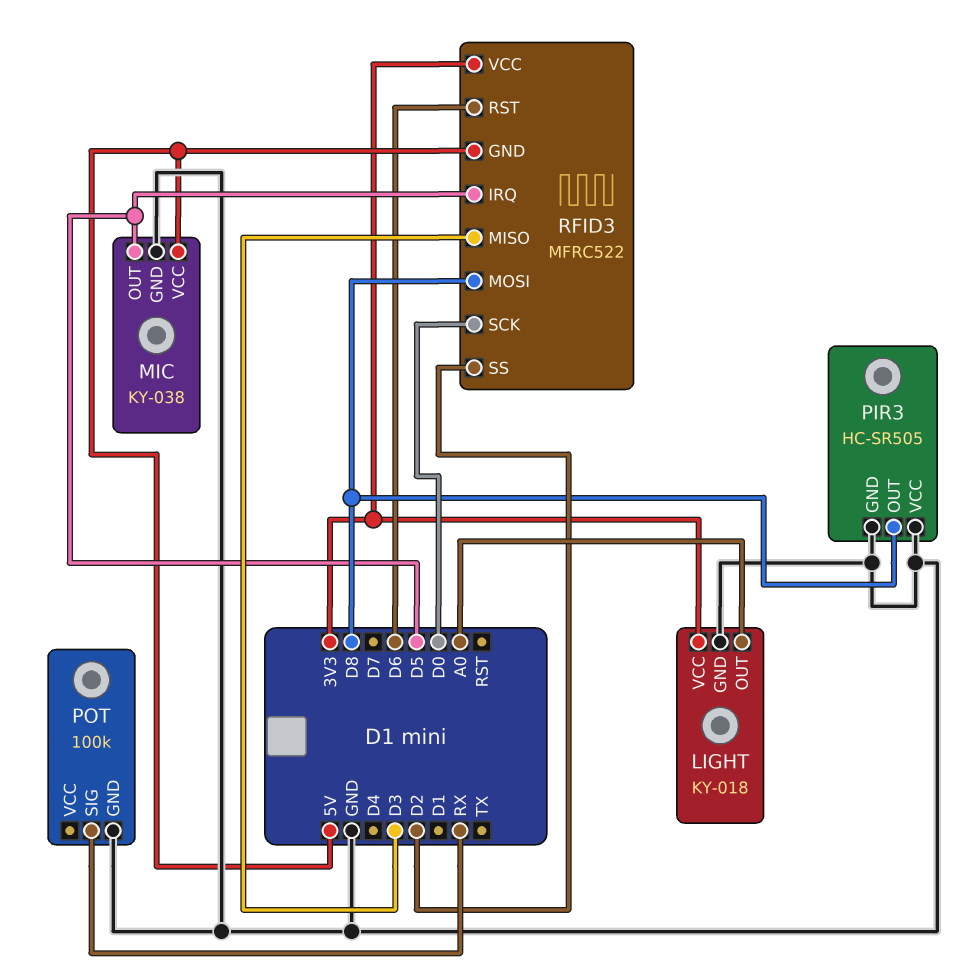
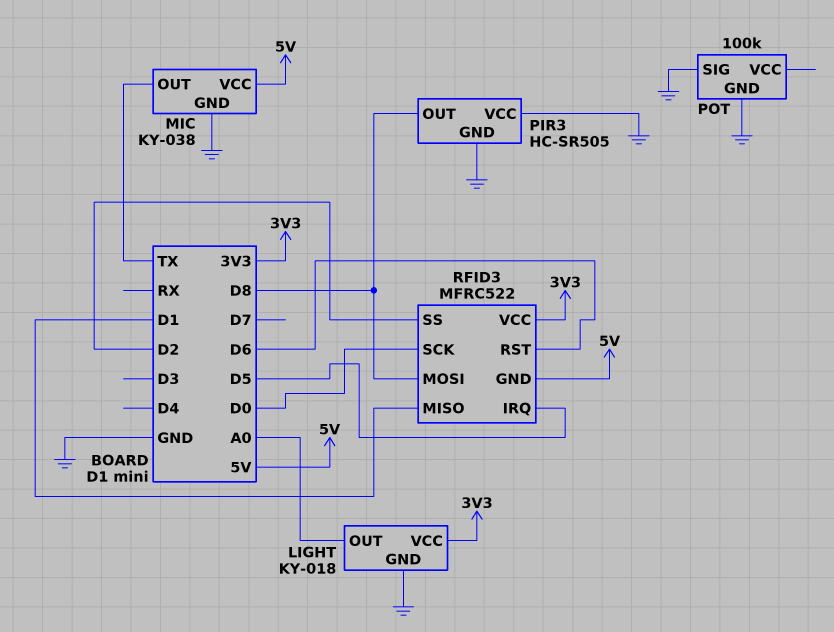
MIC pin OUT: D5 -> TX
POT pin SIG: RX -> GND
RFID3 pin MISO: D3 -> D1

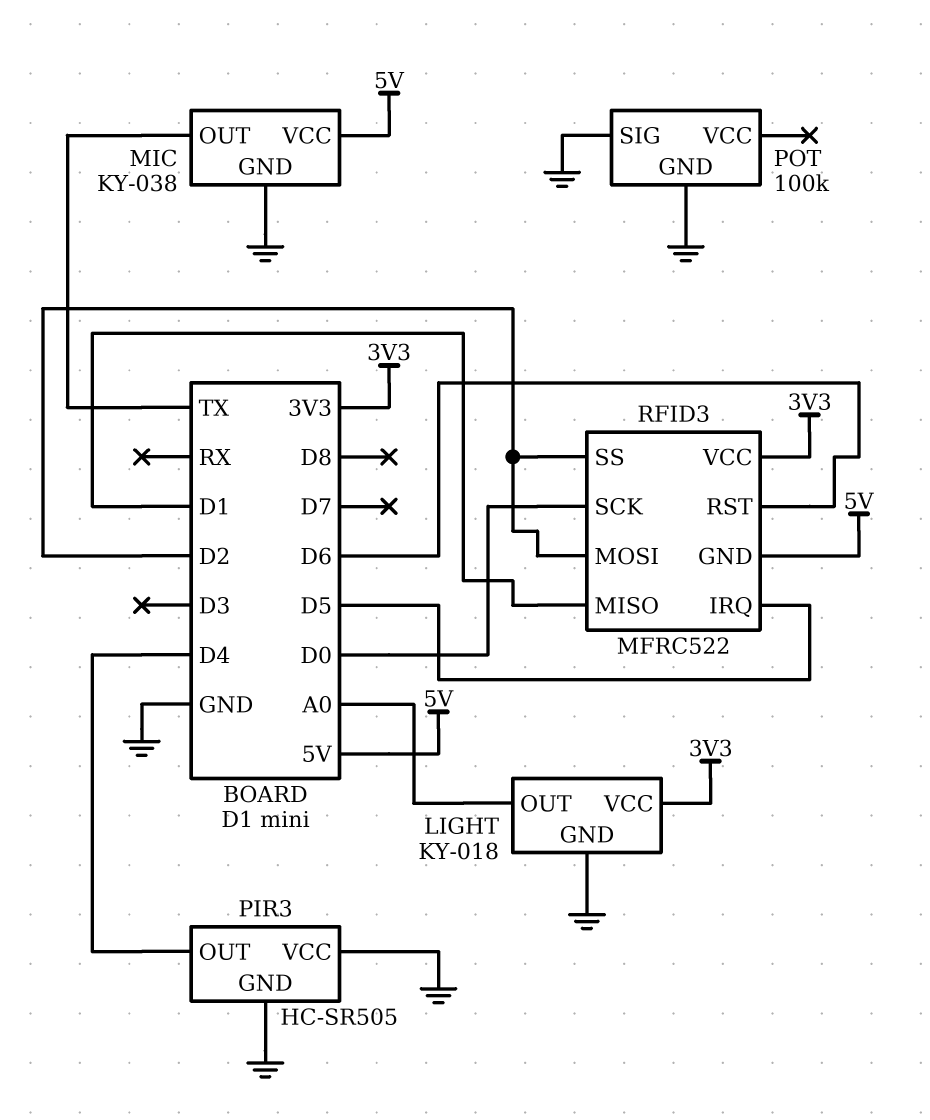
PIR3 pin OUT: D8 -> D4
RFID3 pin MOSI: D8 -> D2

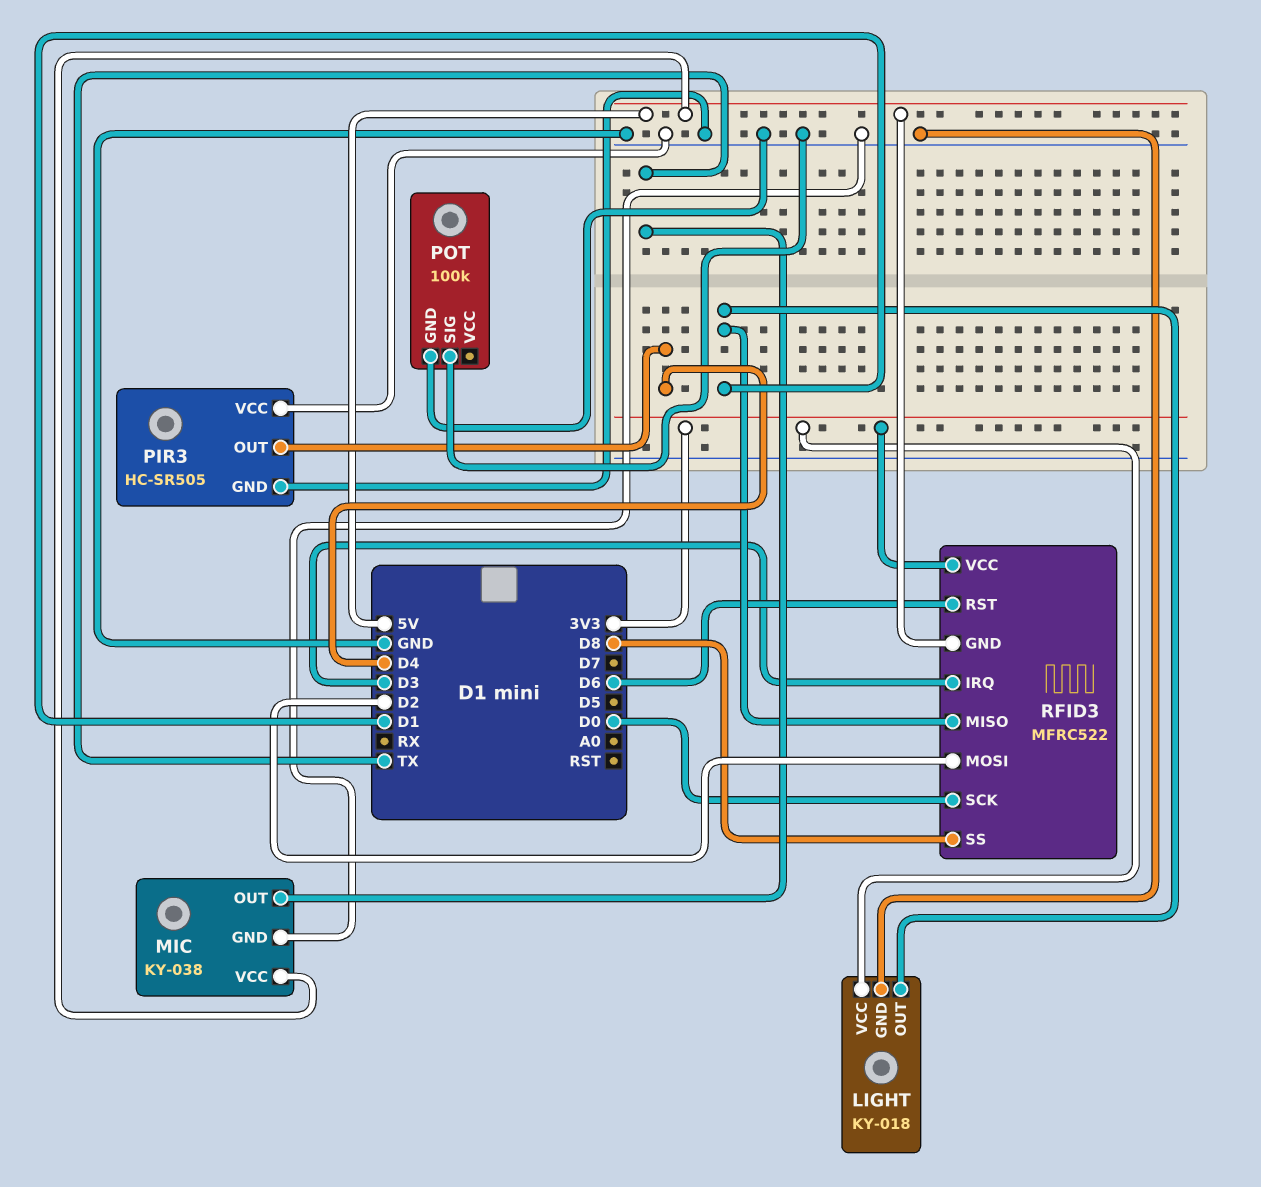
LIGHT pin OUT: A0 -> D1
RFID3 pin IRQ: D5 -> D3
RFID3 pin SS: D2 -> D8

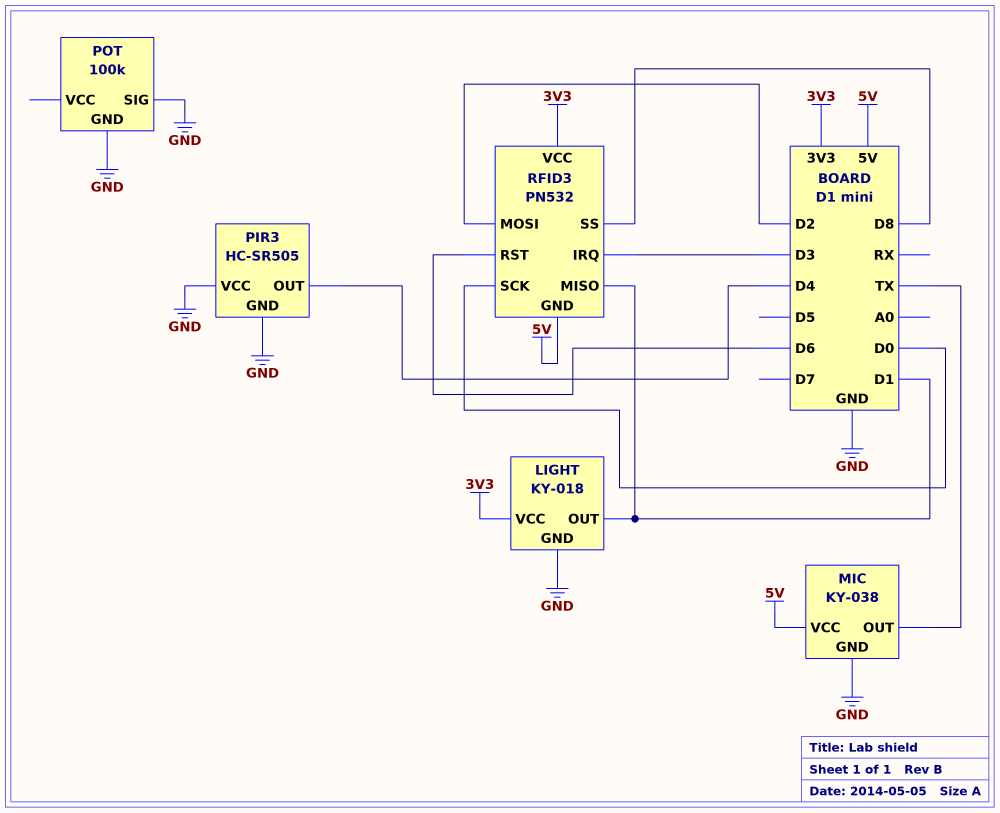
RFID3: MFRC522 -> PN532

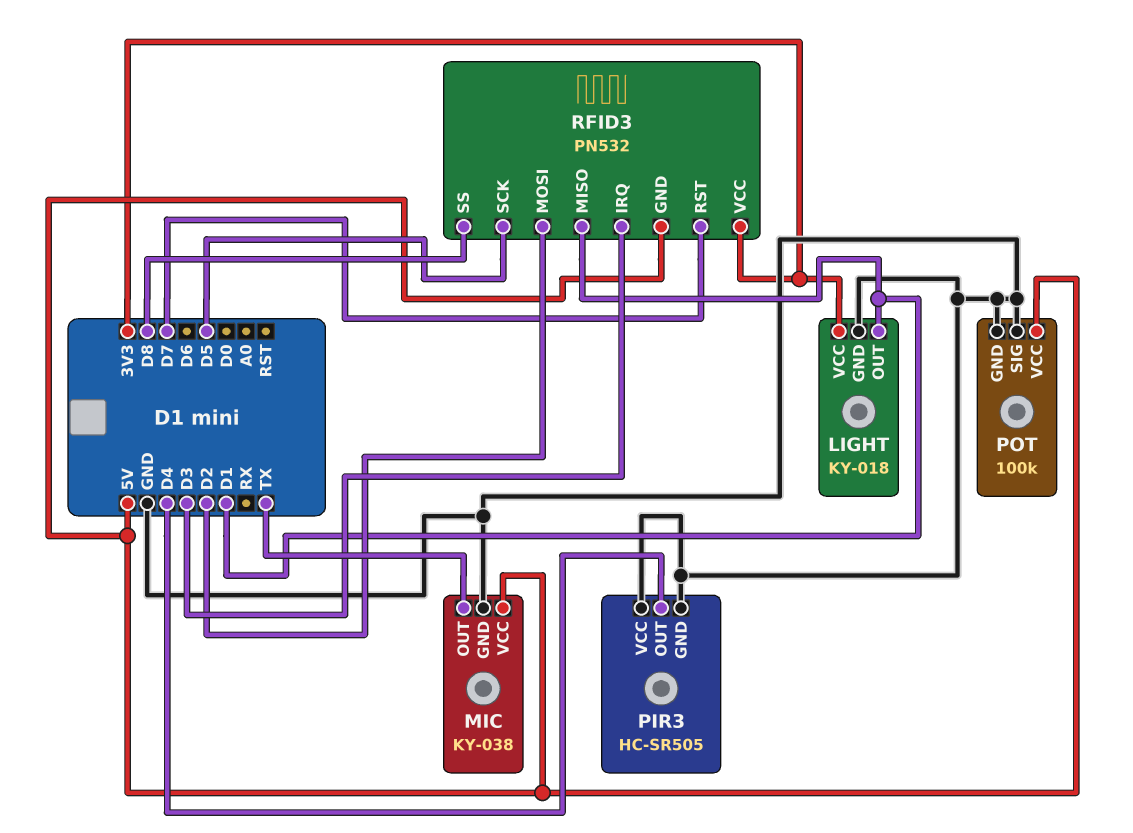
POT pin VCC: none -> 5V
RFID3 pin RST: D6 -> D7
RFID3 pin SCK: D0 -> D5

